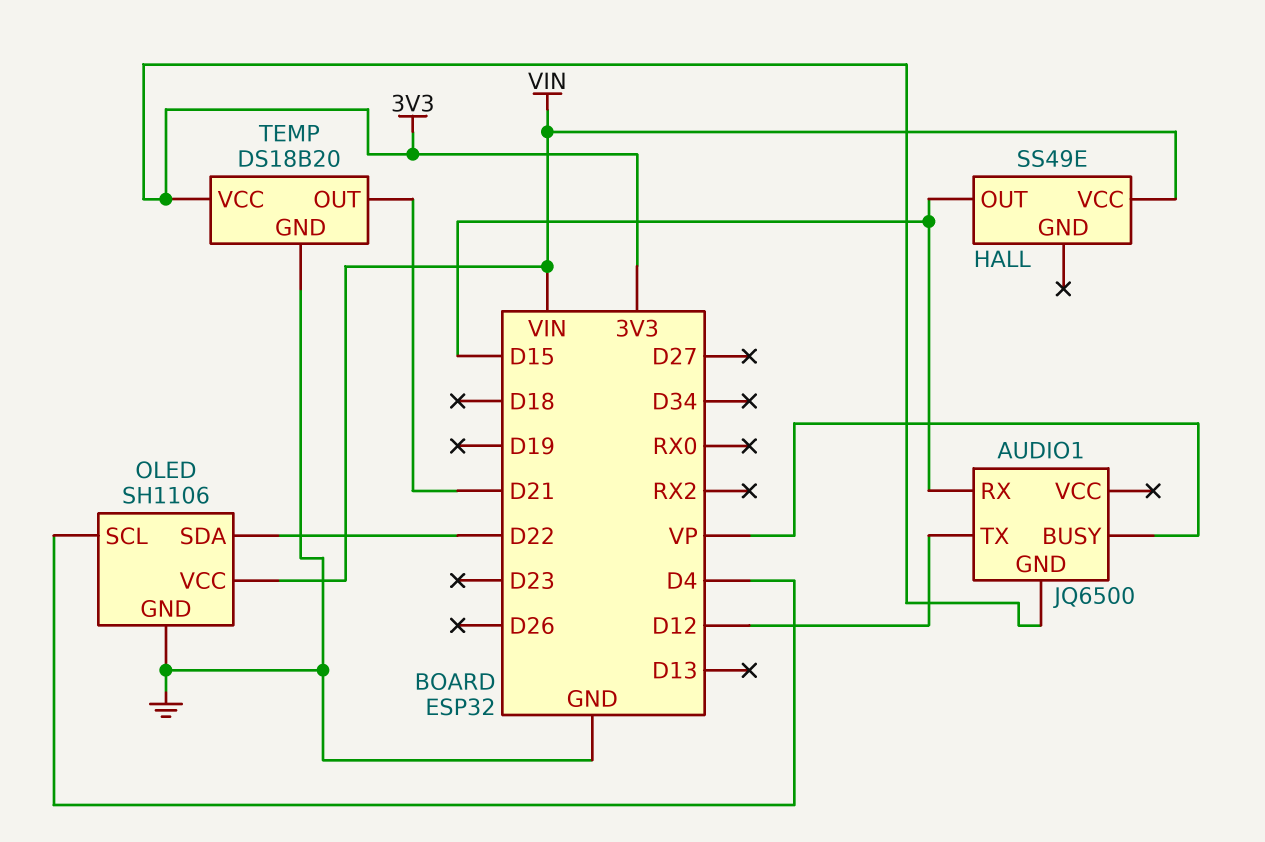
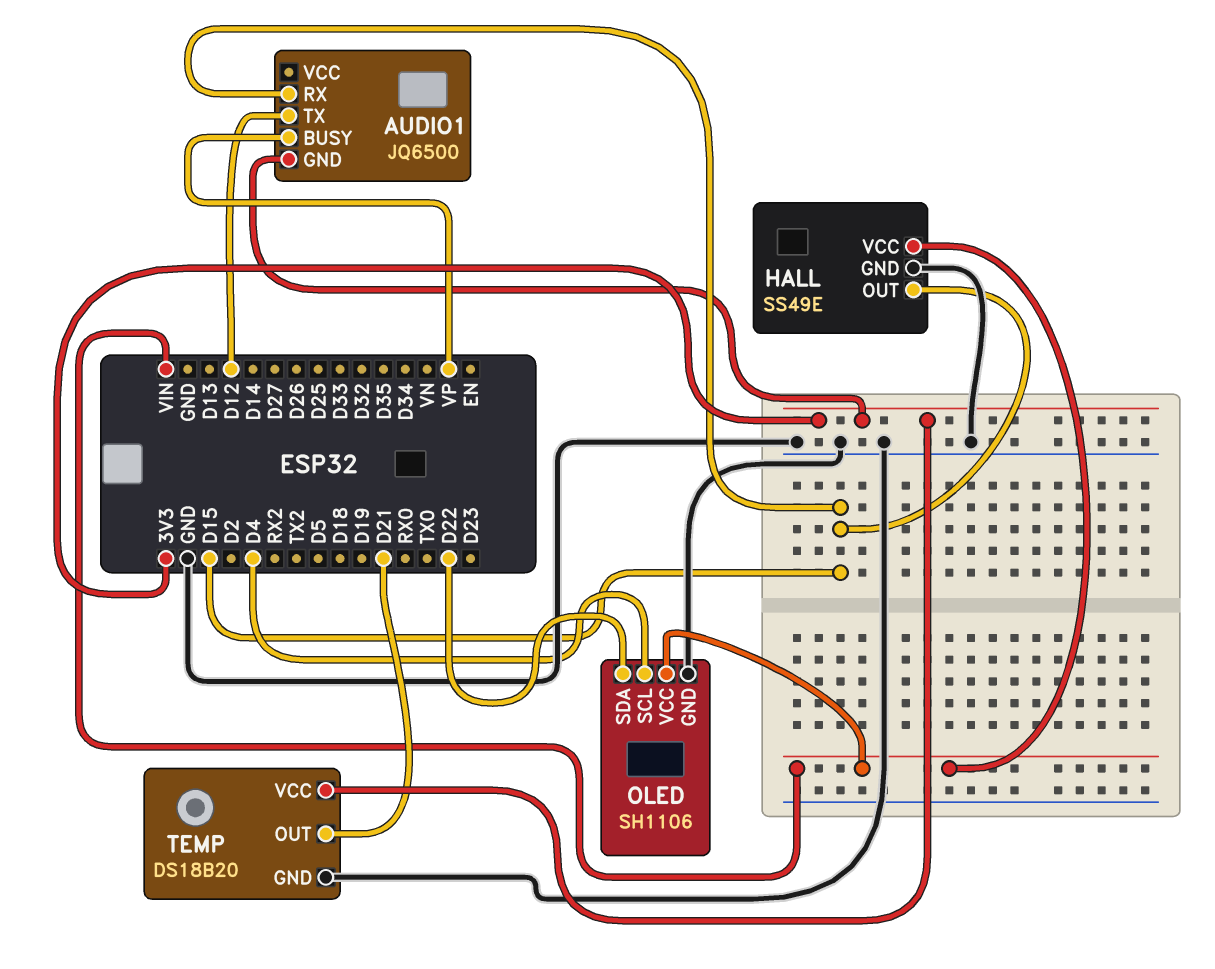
HALL pin GND: none -> GND

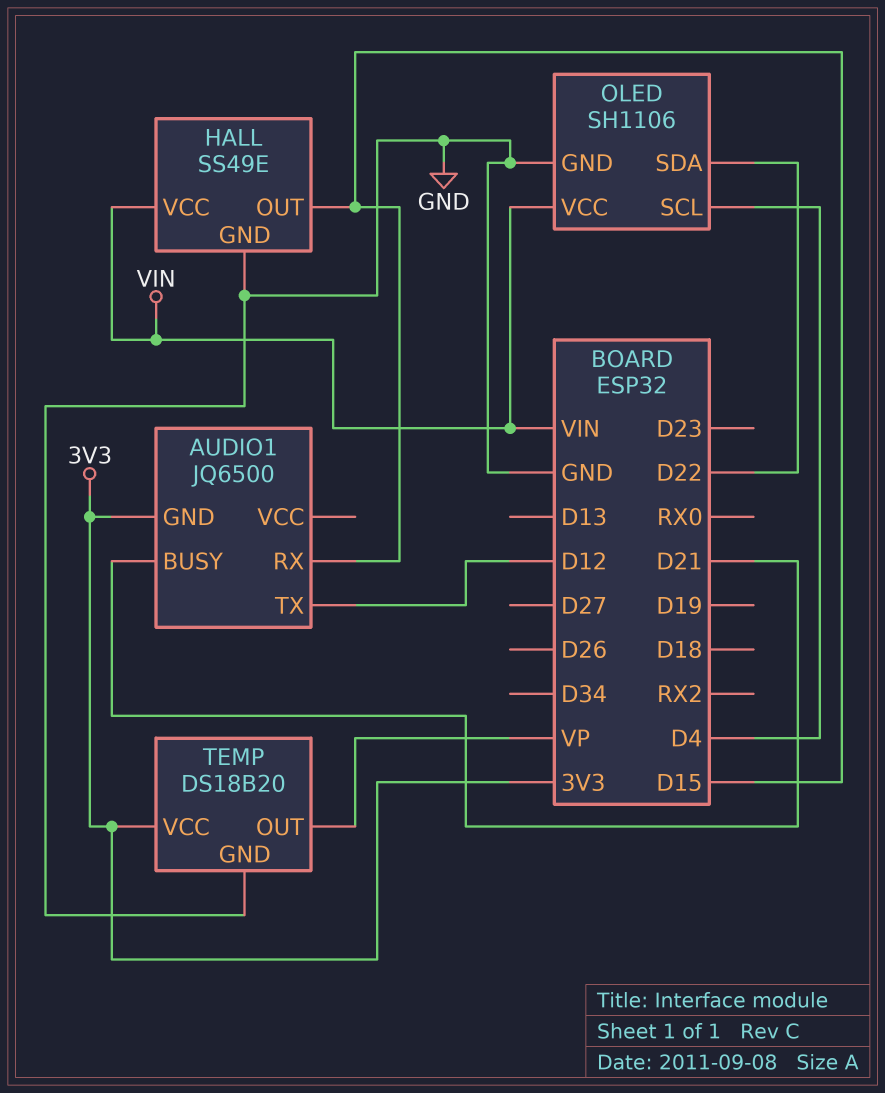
AUDIO1 pin BUSY: VP -> D21
TEMP pin OUT: D21 -> VP

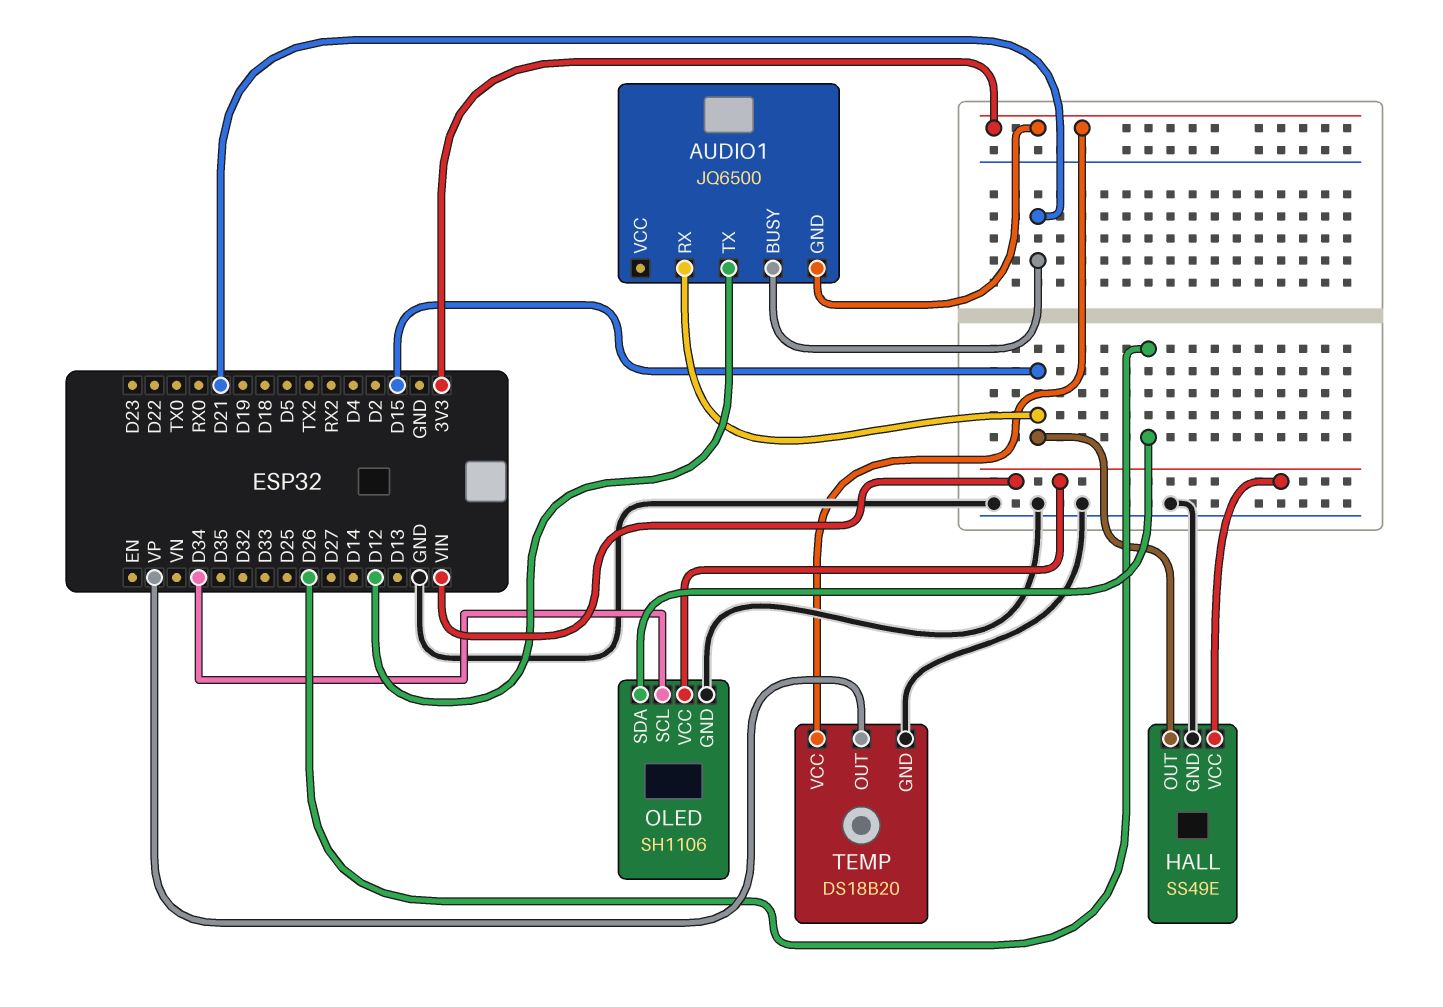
OLED pin SCL: D4 -> D34
OLED pin SDA: D22 -> D26

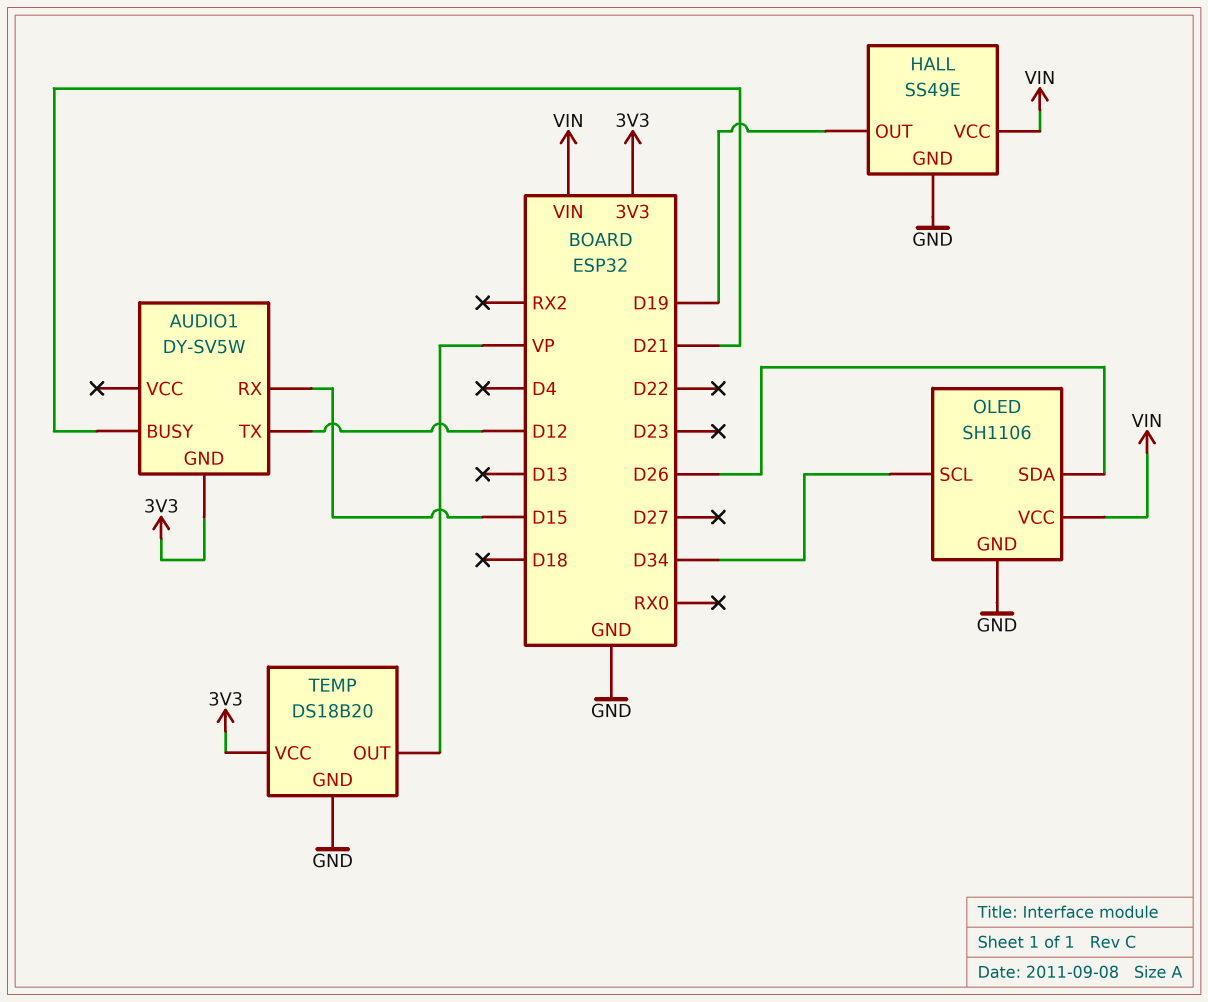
AUDIO1: JQ6500 -> DY-SV5W
HALL pin OUT: D15 -> D19

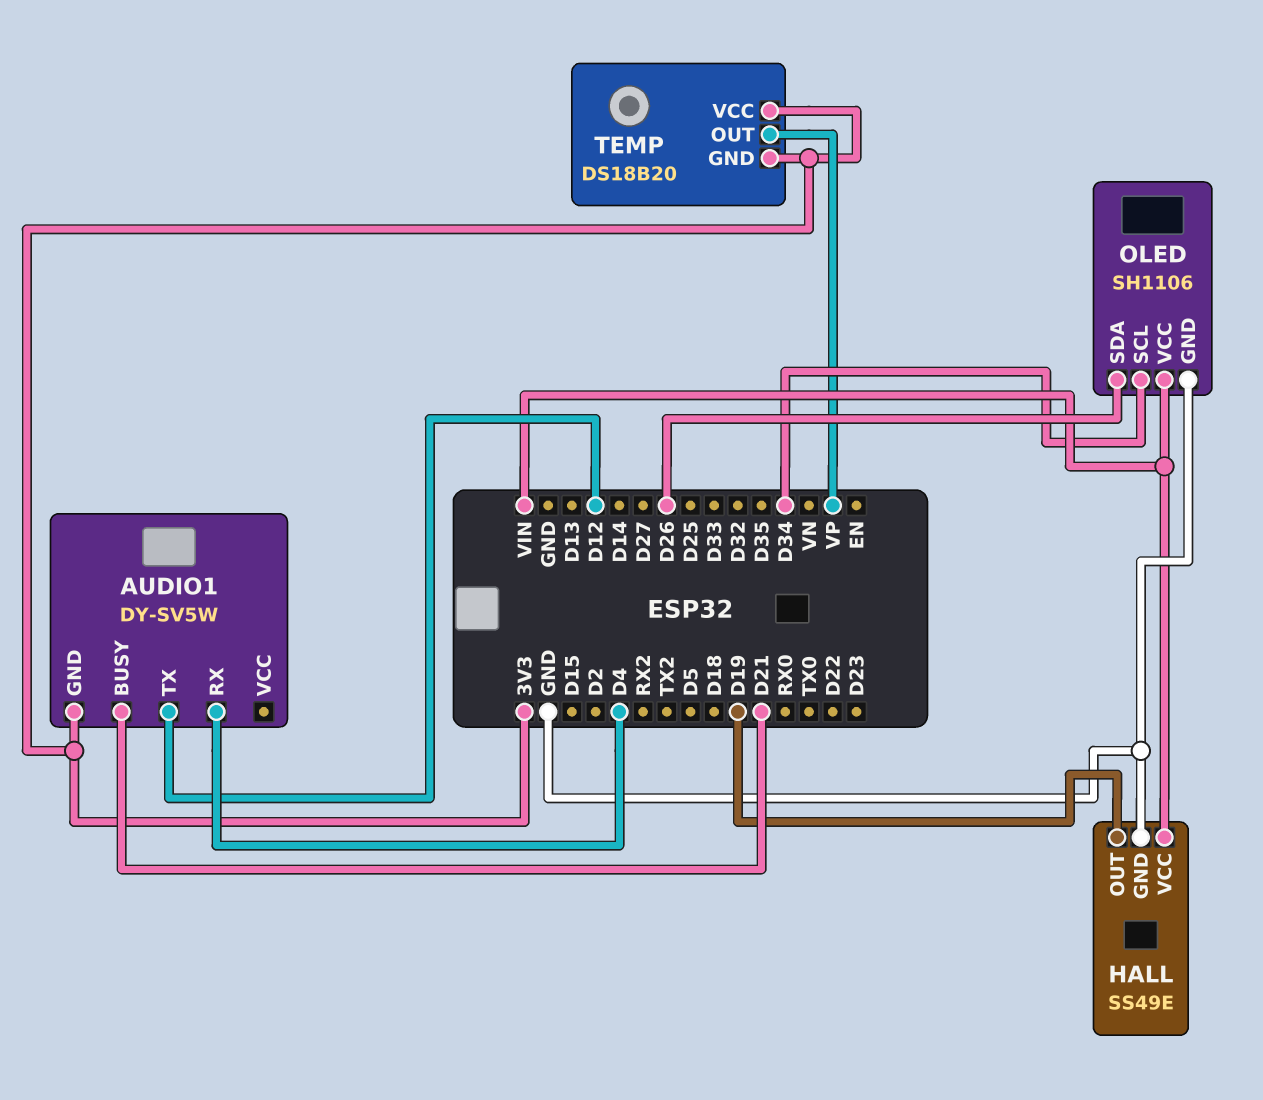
AUDIO1 pin RX: D15 -> D4
TEMP pin GND: GND -> 3V3

